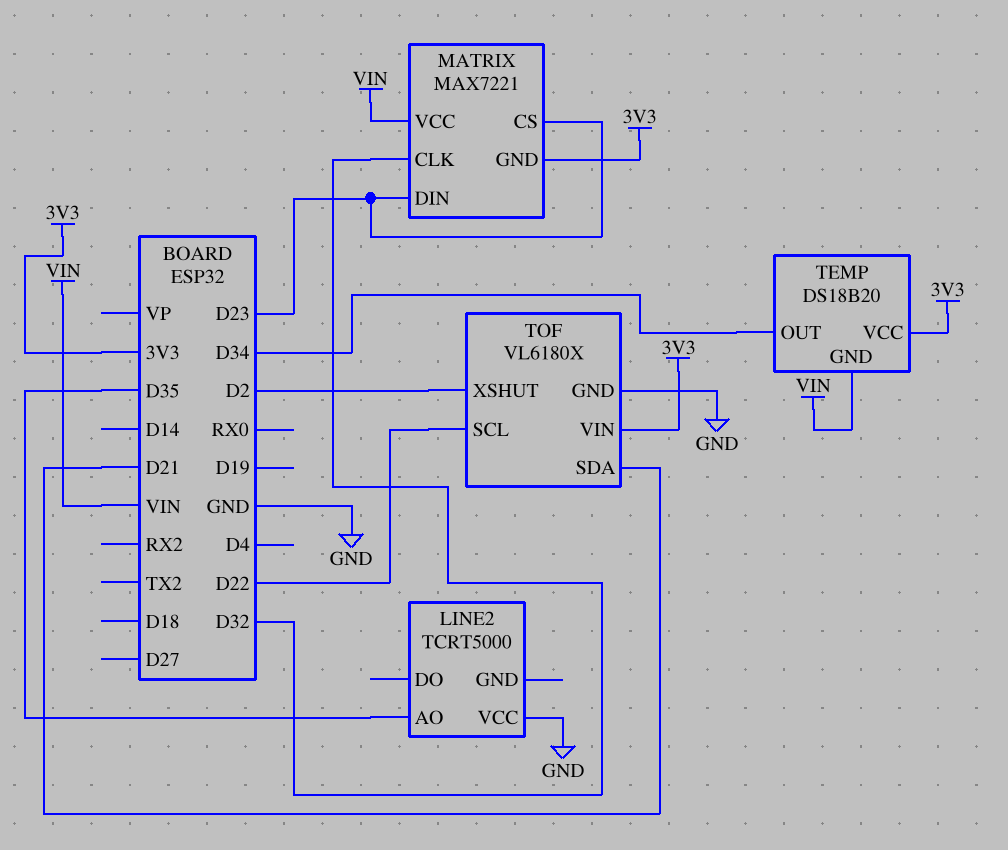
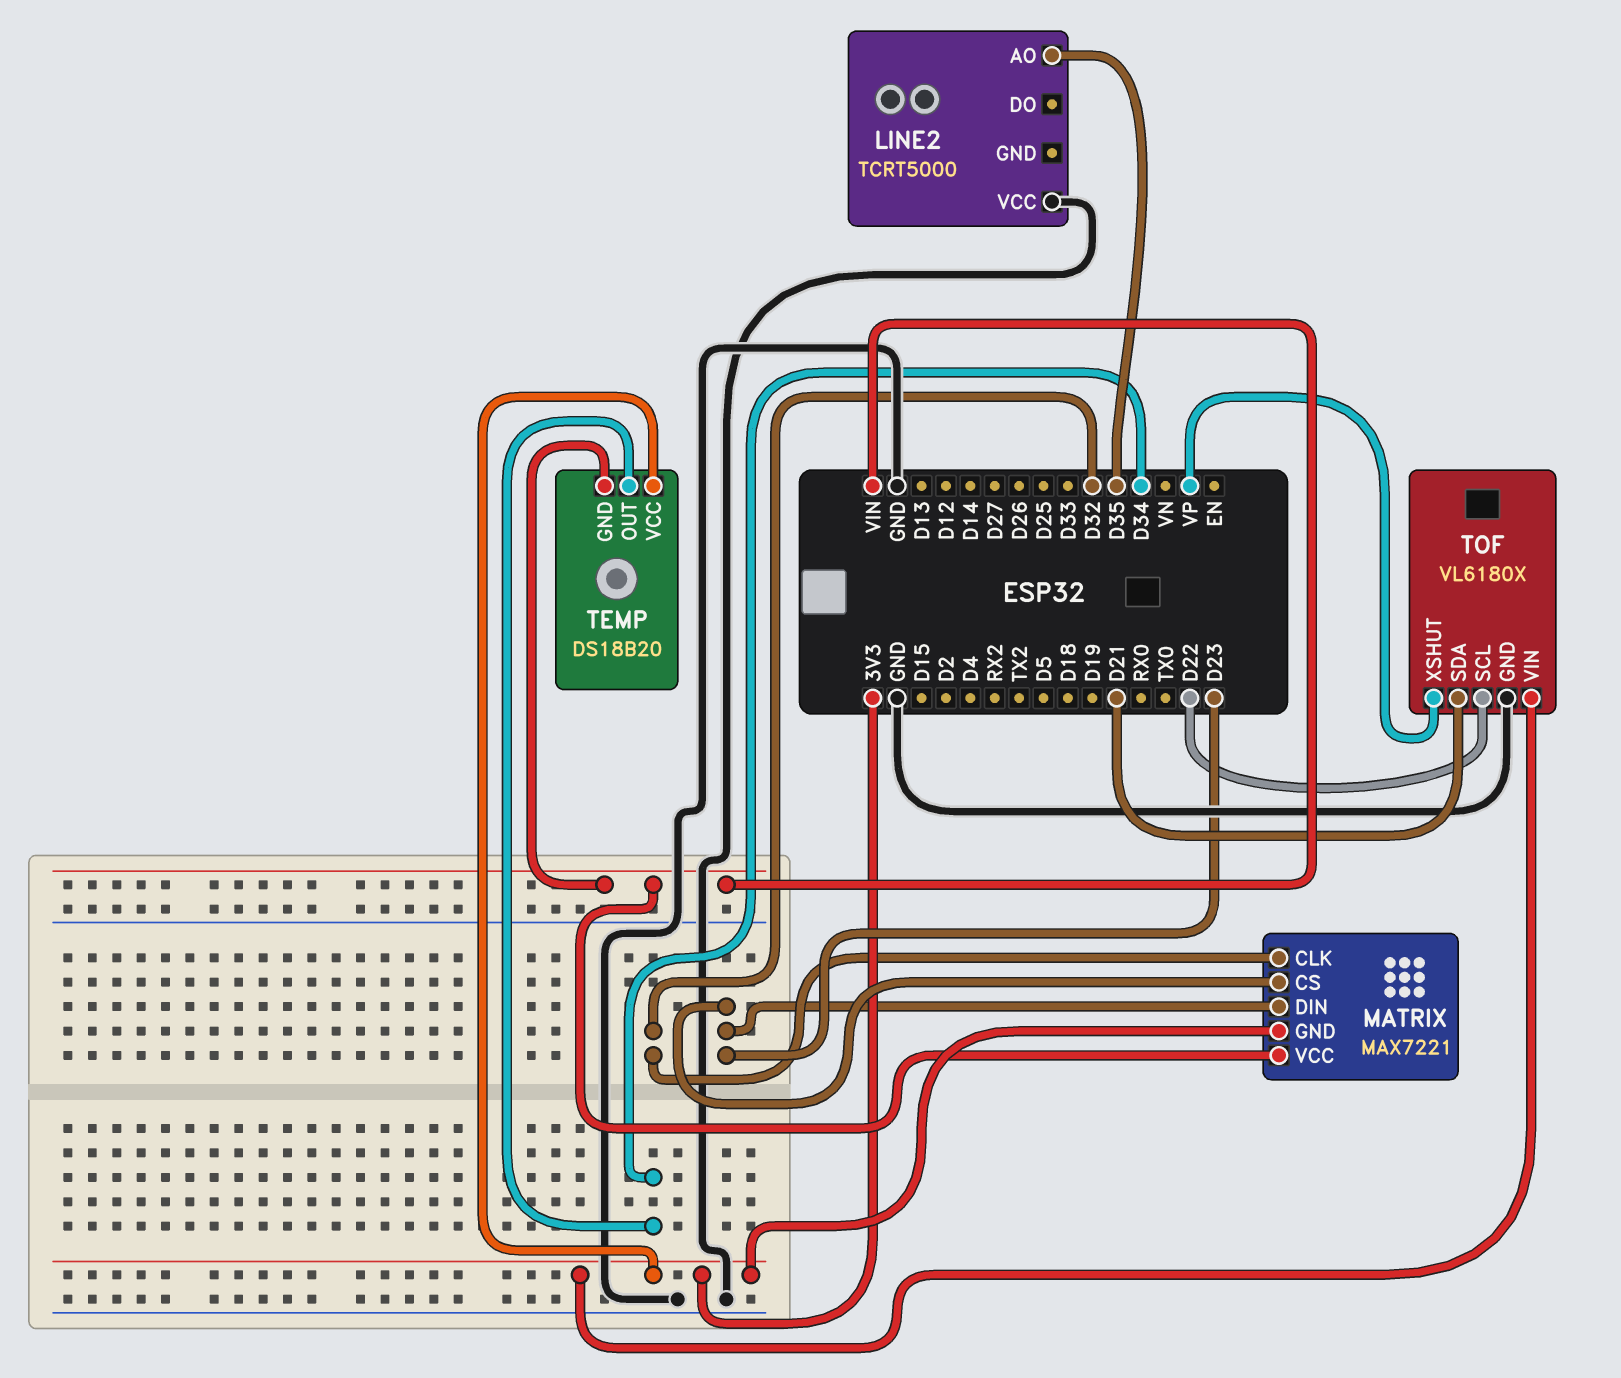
TOF pin XSHUT: D2 -> VP

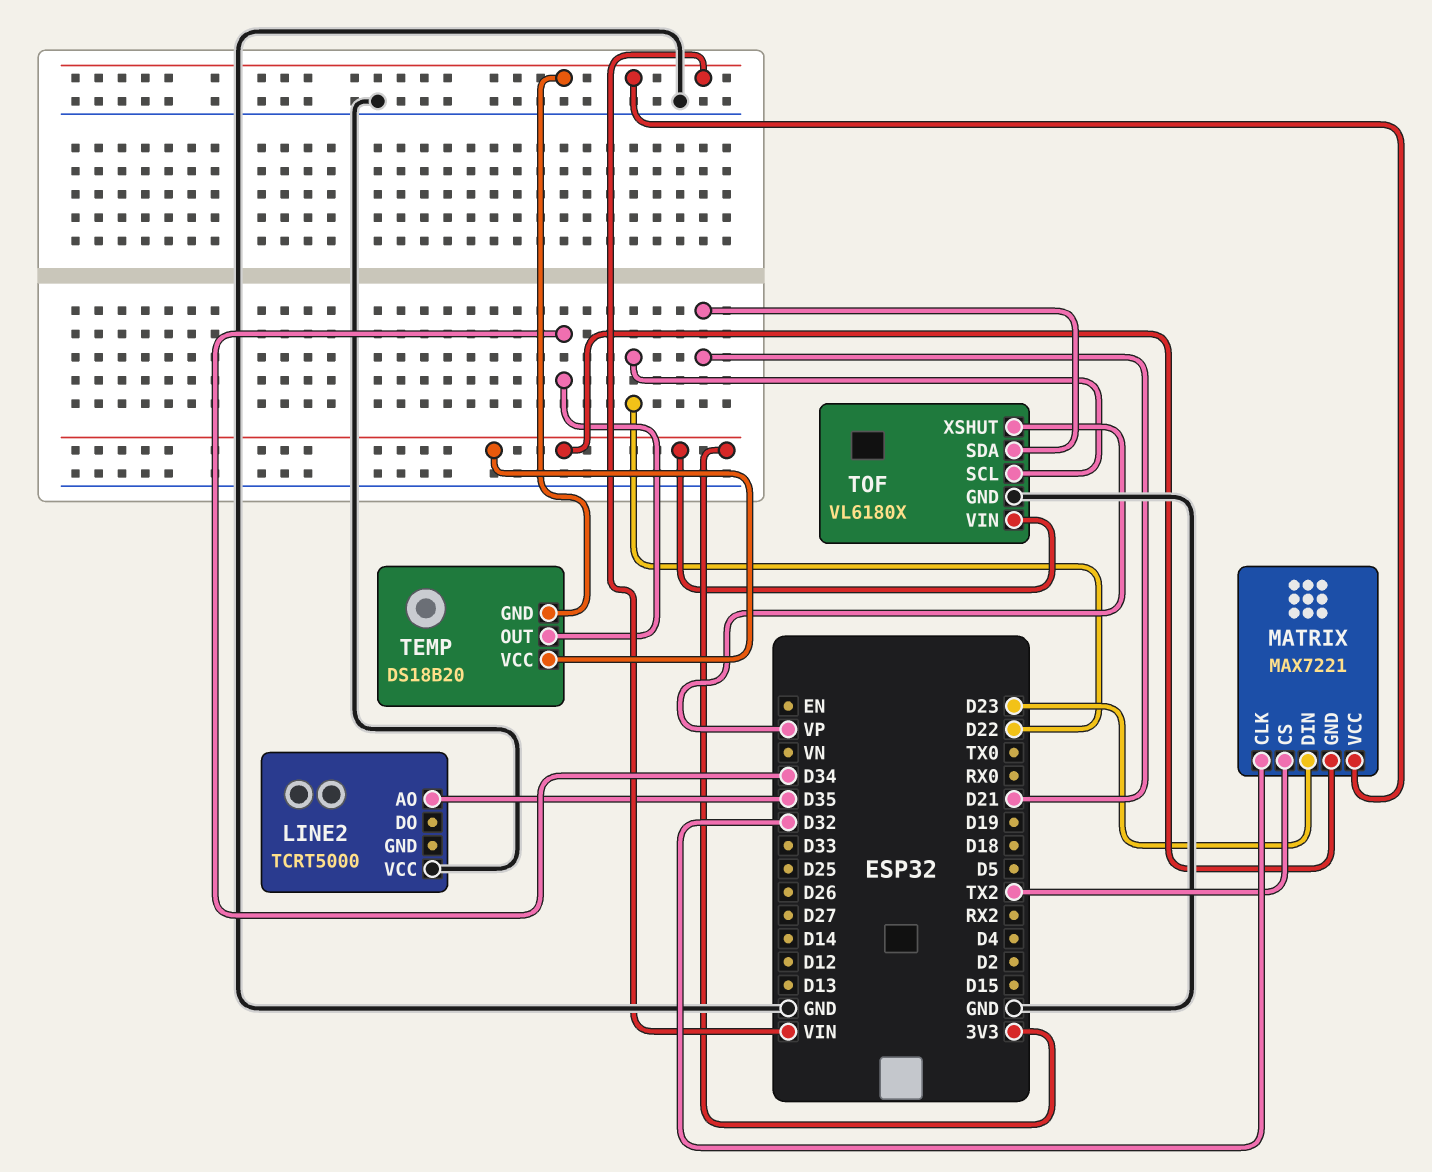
MATRIX pin CS: D23 -> TX2

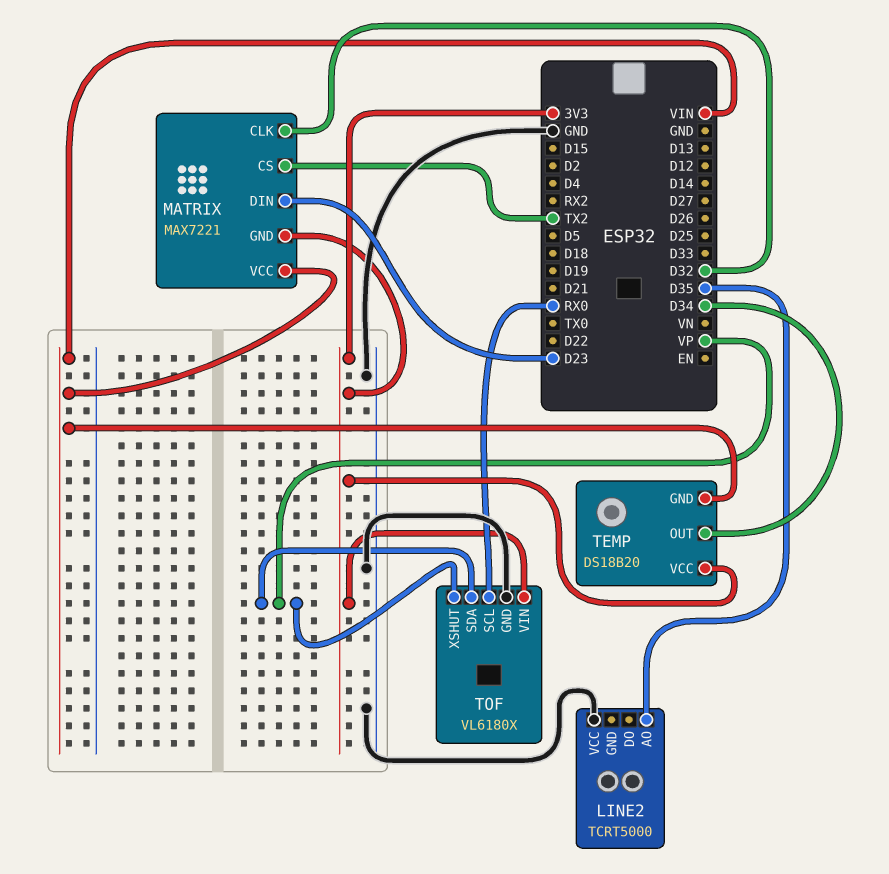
TOF pin SCL: D22 -> RX0
TOF pin SDA: D21 -> VP

